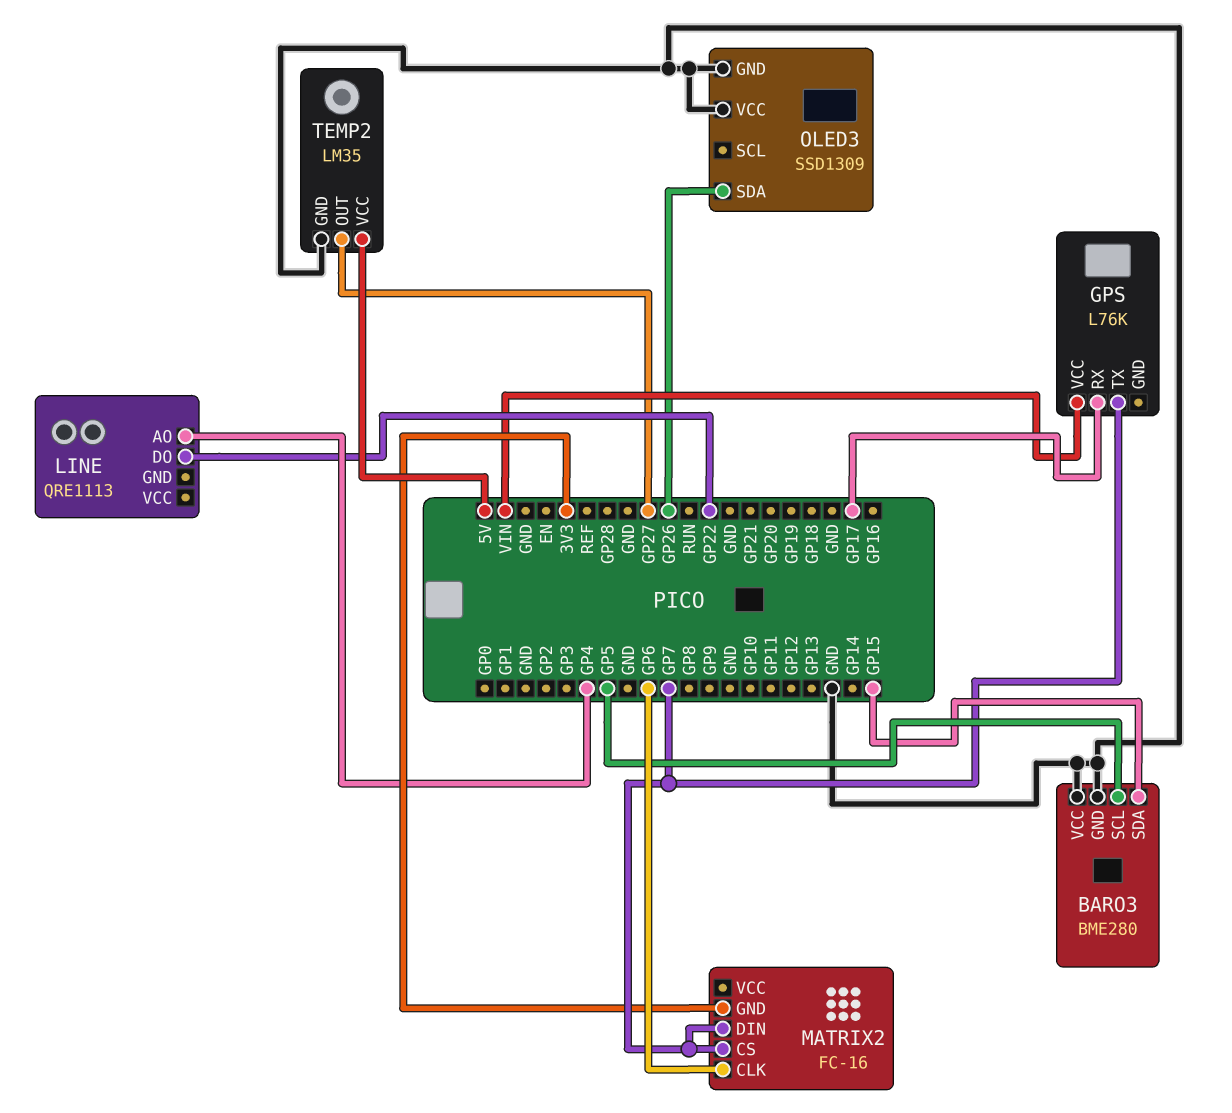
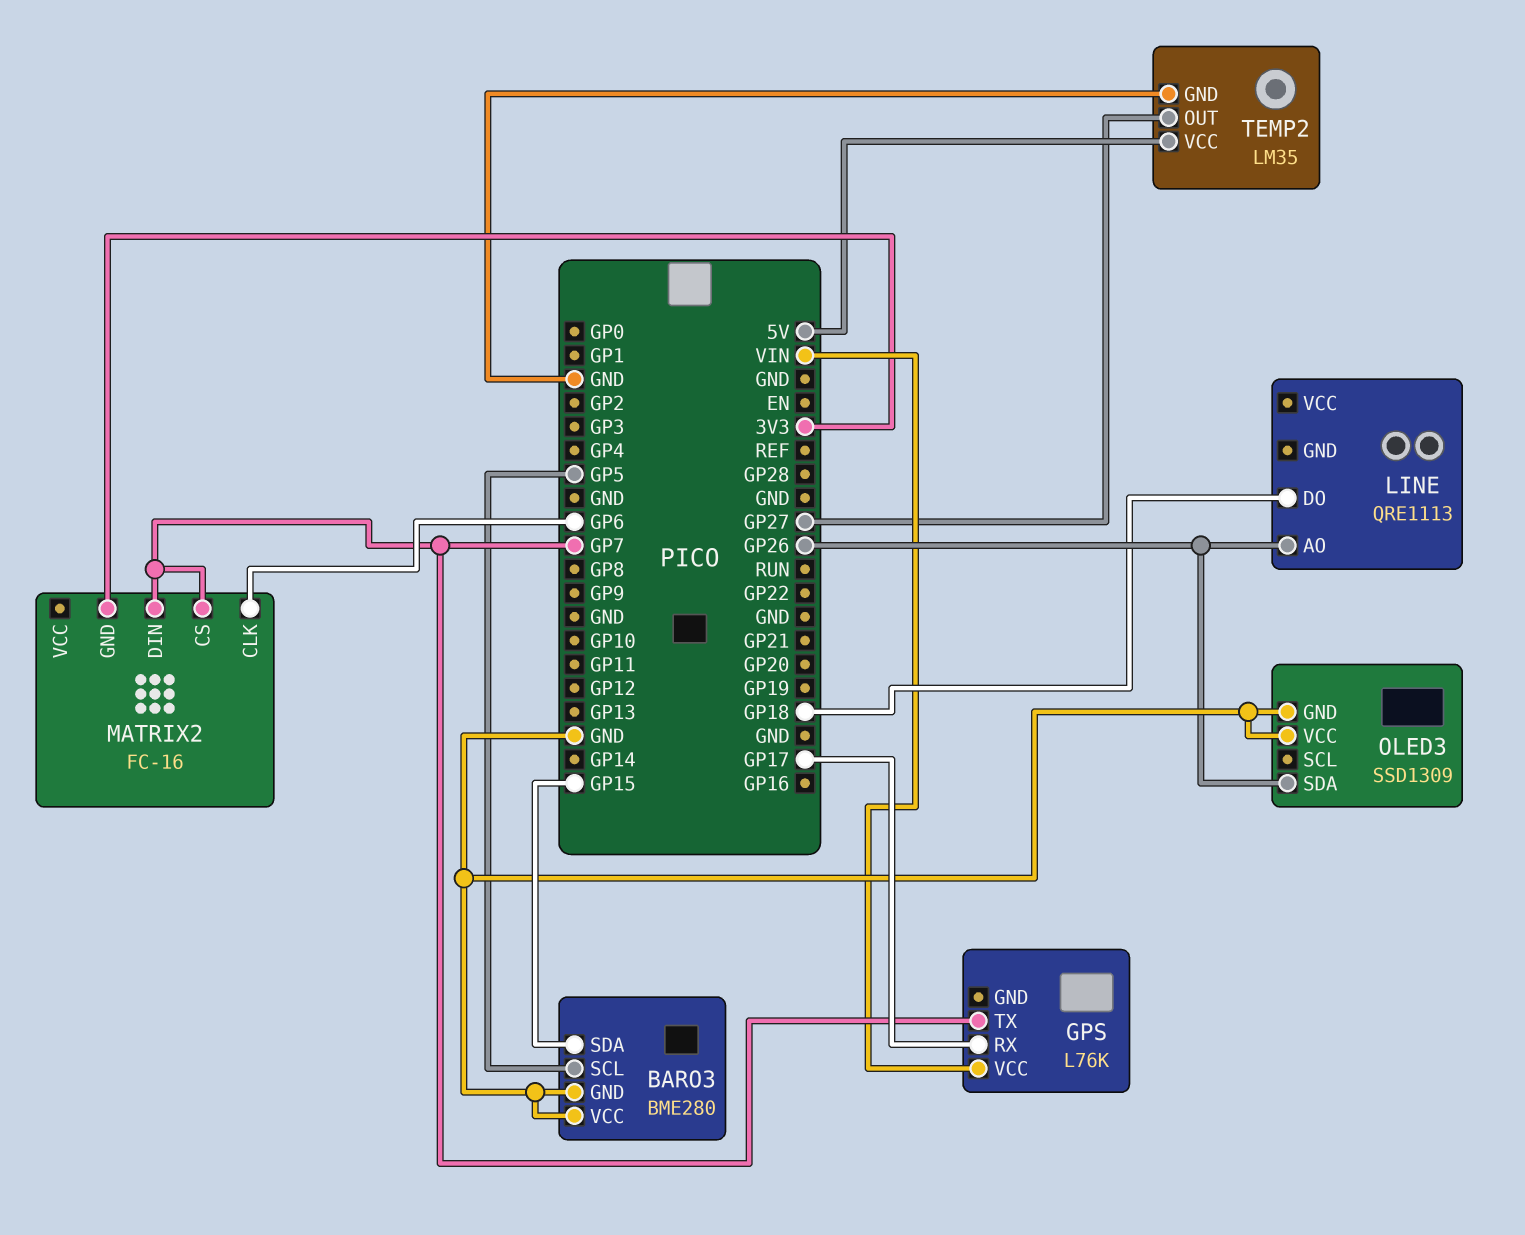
LINE pin AO: GP4 -> GP26
LINE pin DO: GP22 -> GP18

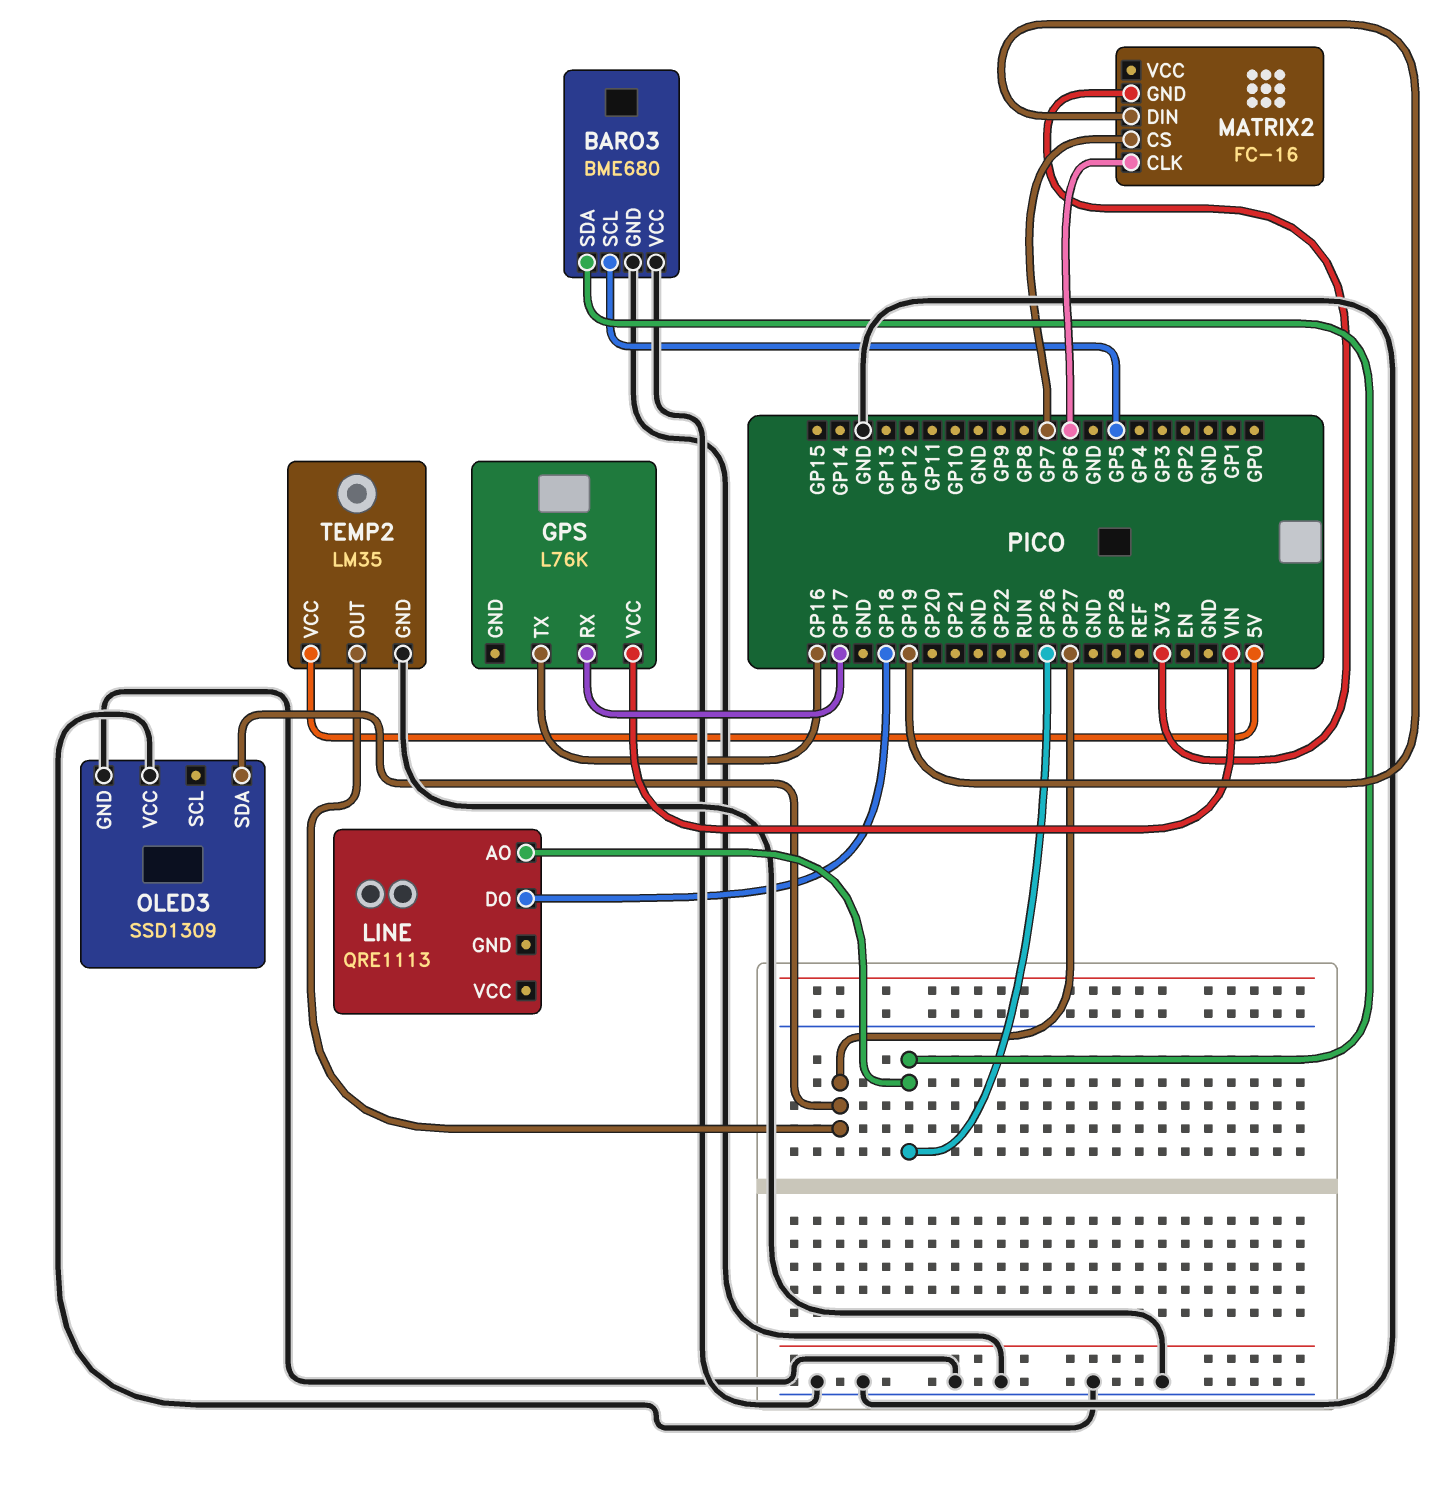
BARO3: BME280 -> BME680
BARO3 pin SDA: GP15 -> GP26
GPS pin TX: GP7 -> GP16
MATRIX2 pin DIN: GP7 -> GP19
OLED3 pin SDA: GP26 -> GP27

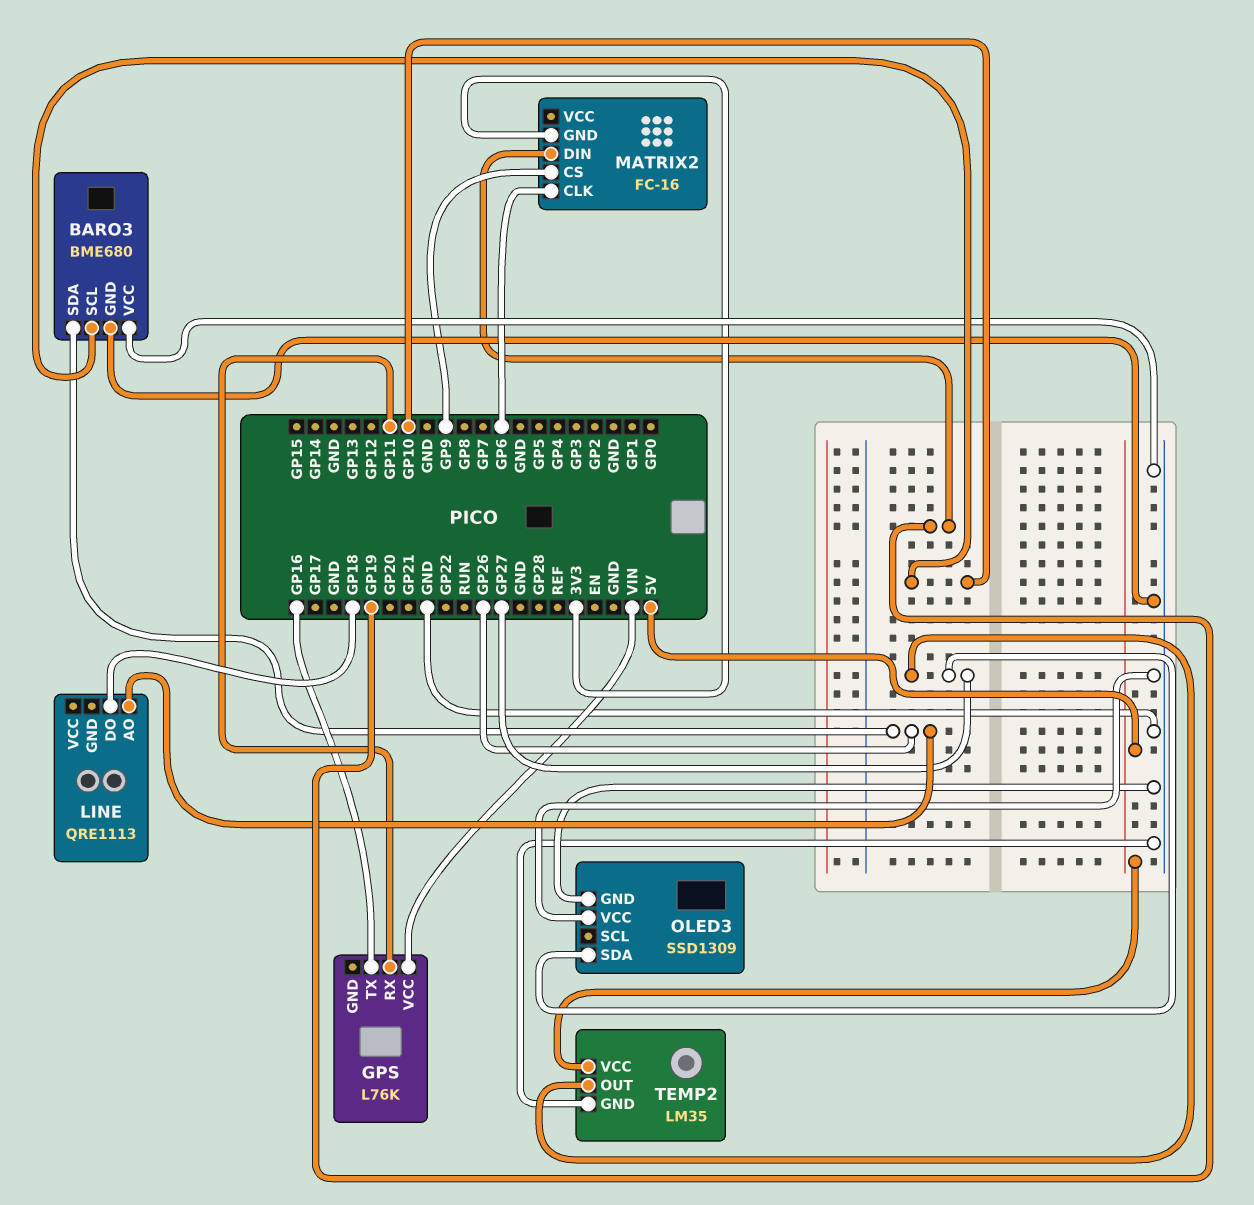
BARO3 pin SCL: GP5 -> GP10
GPS pin RX: GP17 -> GP11
MATRIX2 pin CS: GP7 -> GP9

